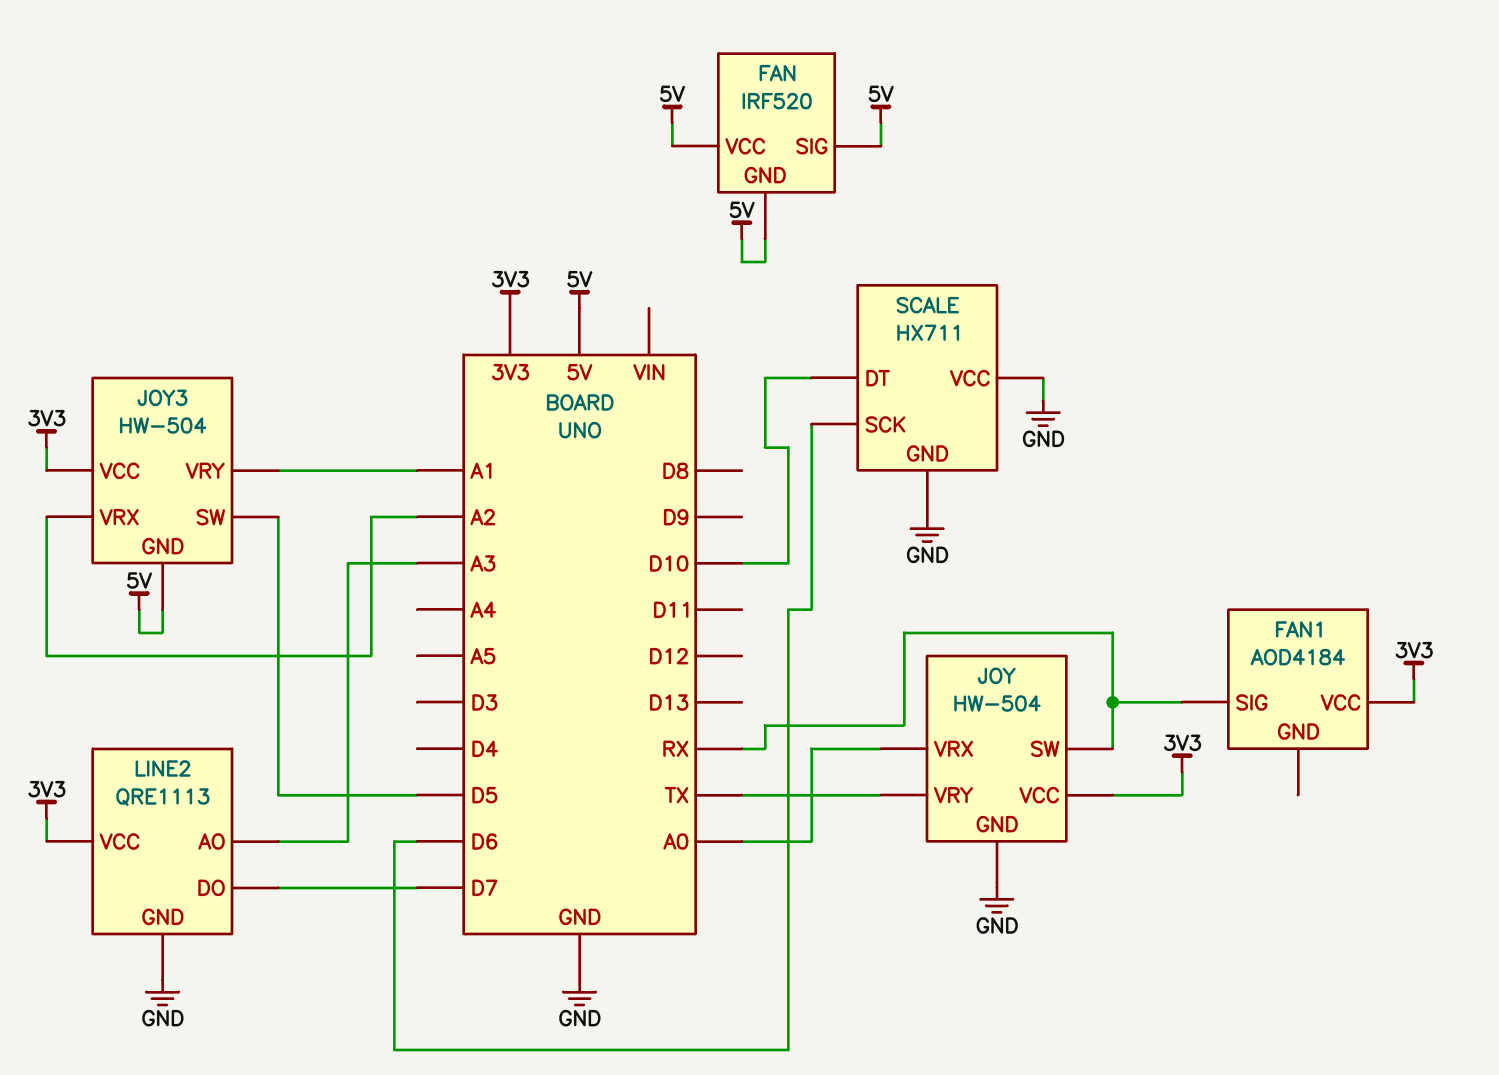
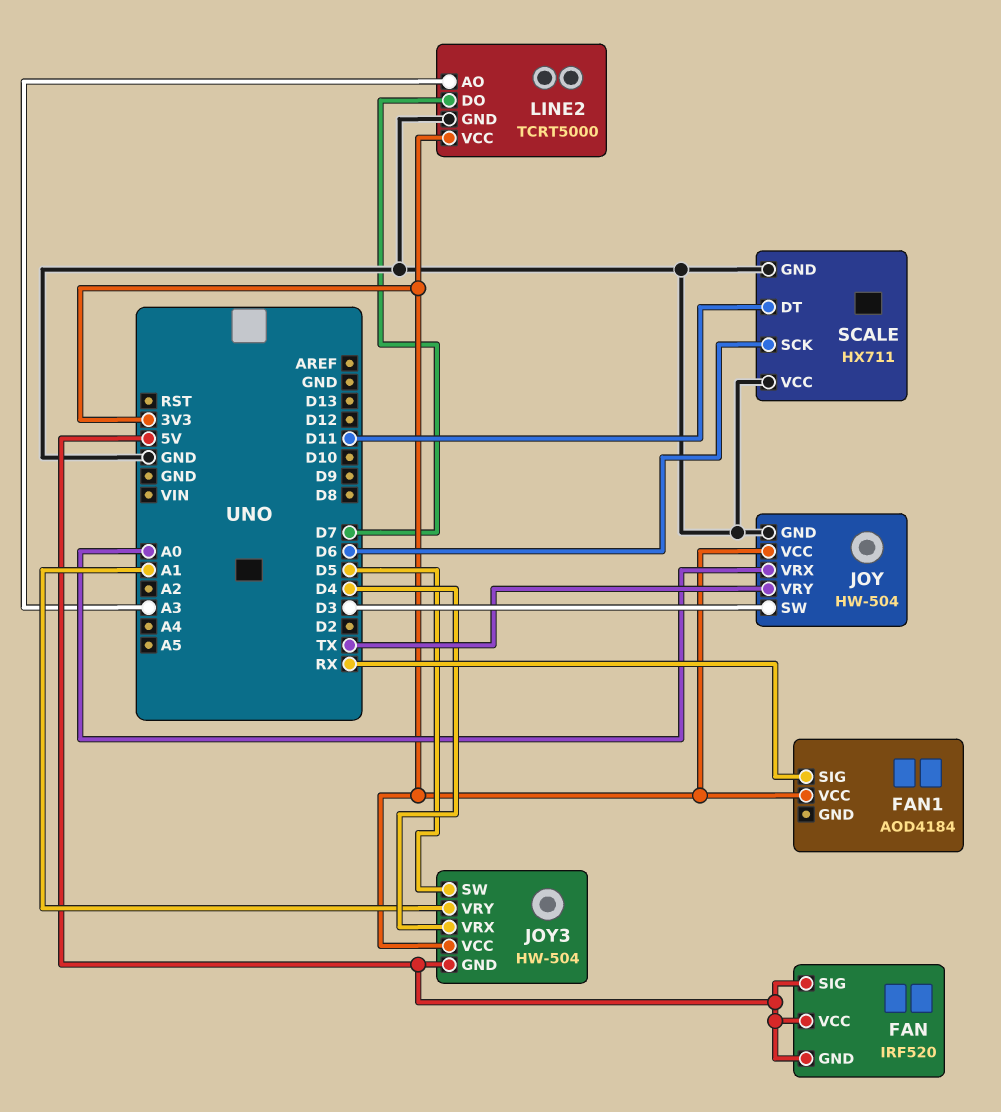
JOY pin SW: RX -> D3
JOY3 pin VRX: A2 -> D4
LINE2: QRE1113 -> TCRT5000
SCALE pin DT: D10 -> D11

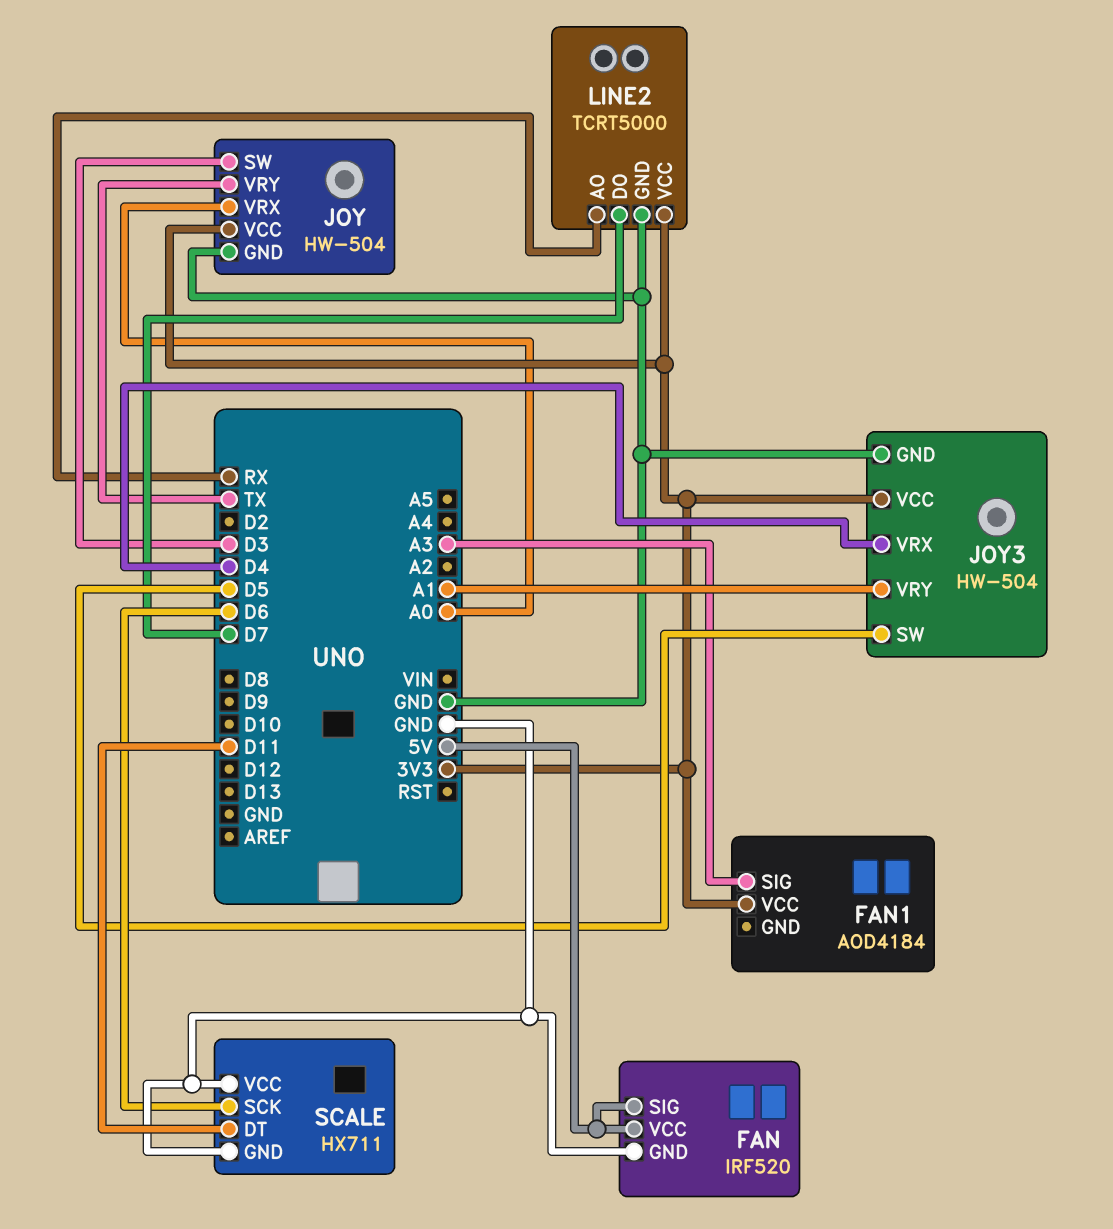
FAN pin GND: 5V -> GND
FAN1 pin SIG: RX -> A3
JOY3 pin GND: 5V -> GND
LINE2 pin AO: A3 -> RX

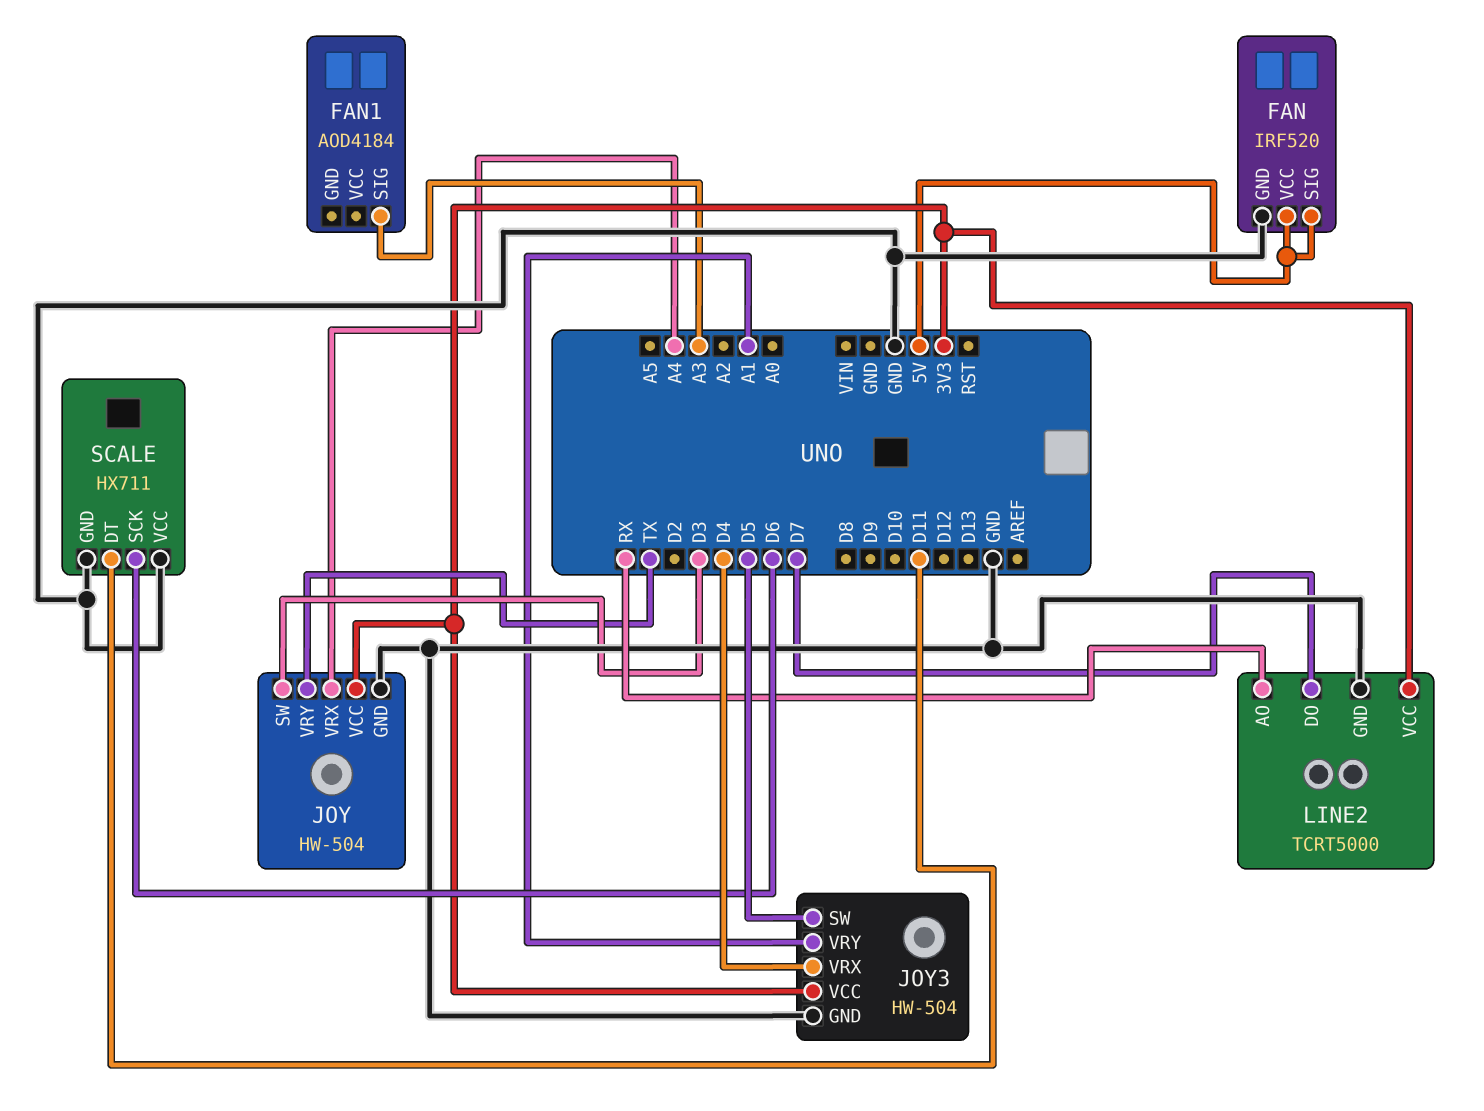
FAN1 pin VCC: 3V3 -> none
JOY pin VRX: A0 -> A4

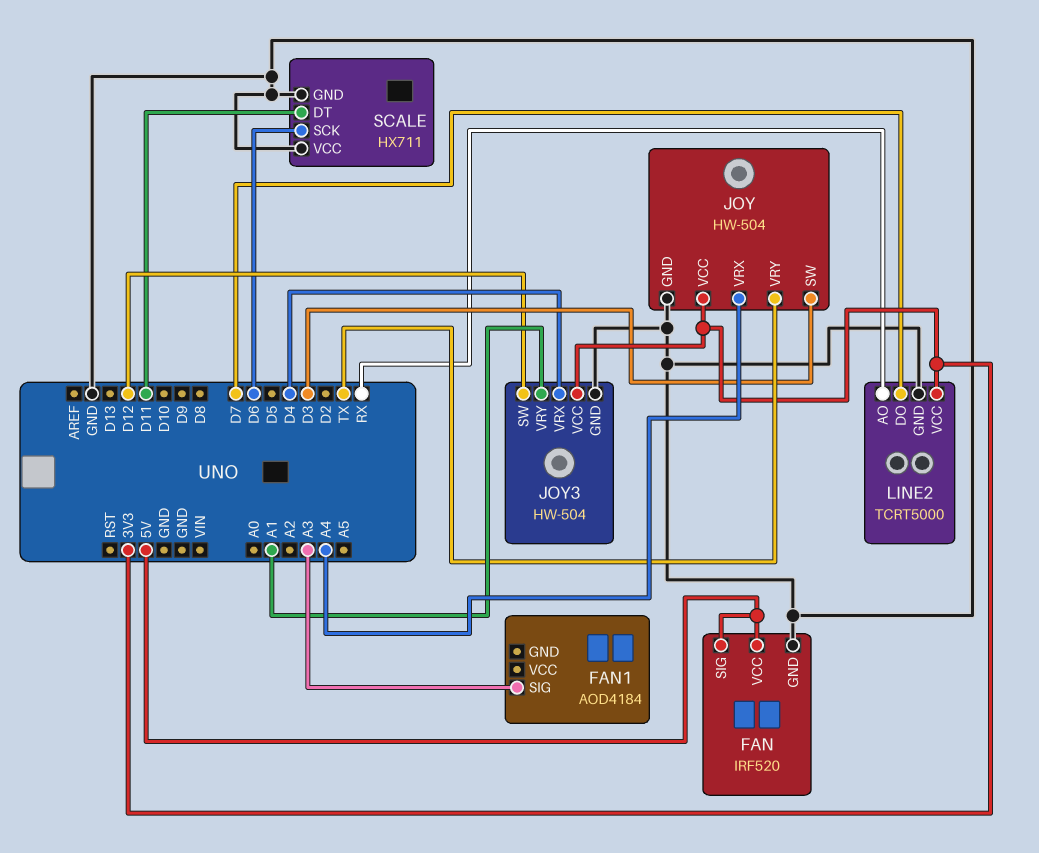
JOY3 pin SW: D5 -> D12

